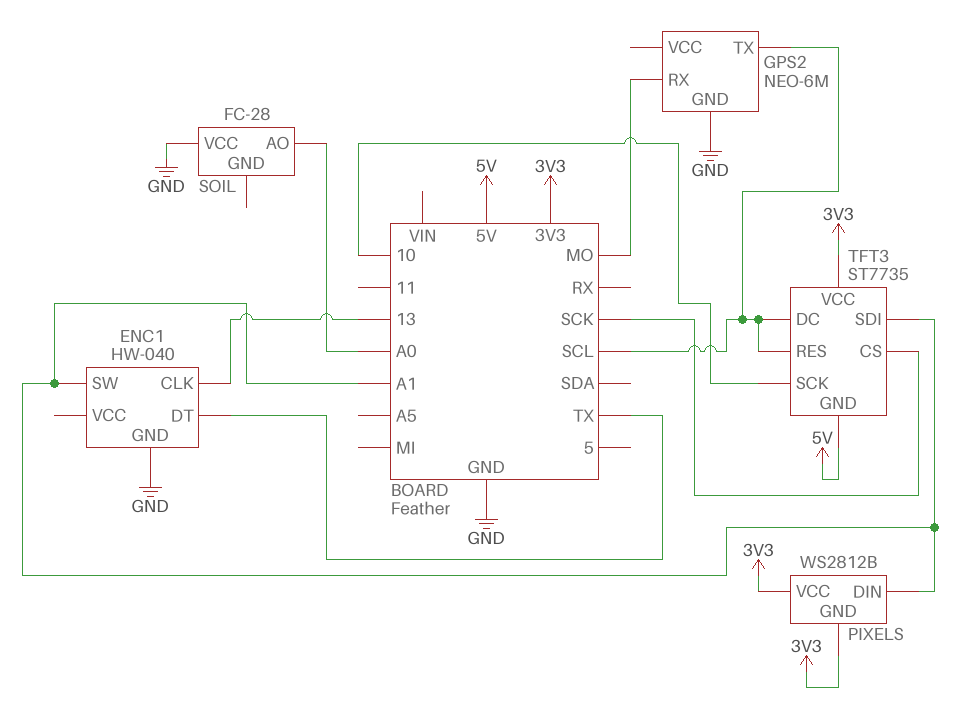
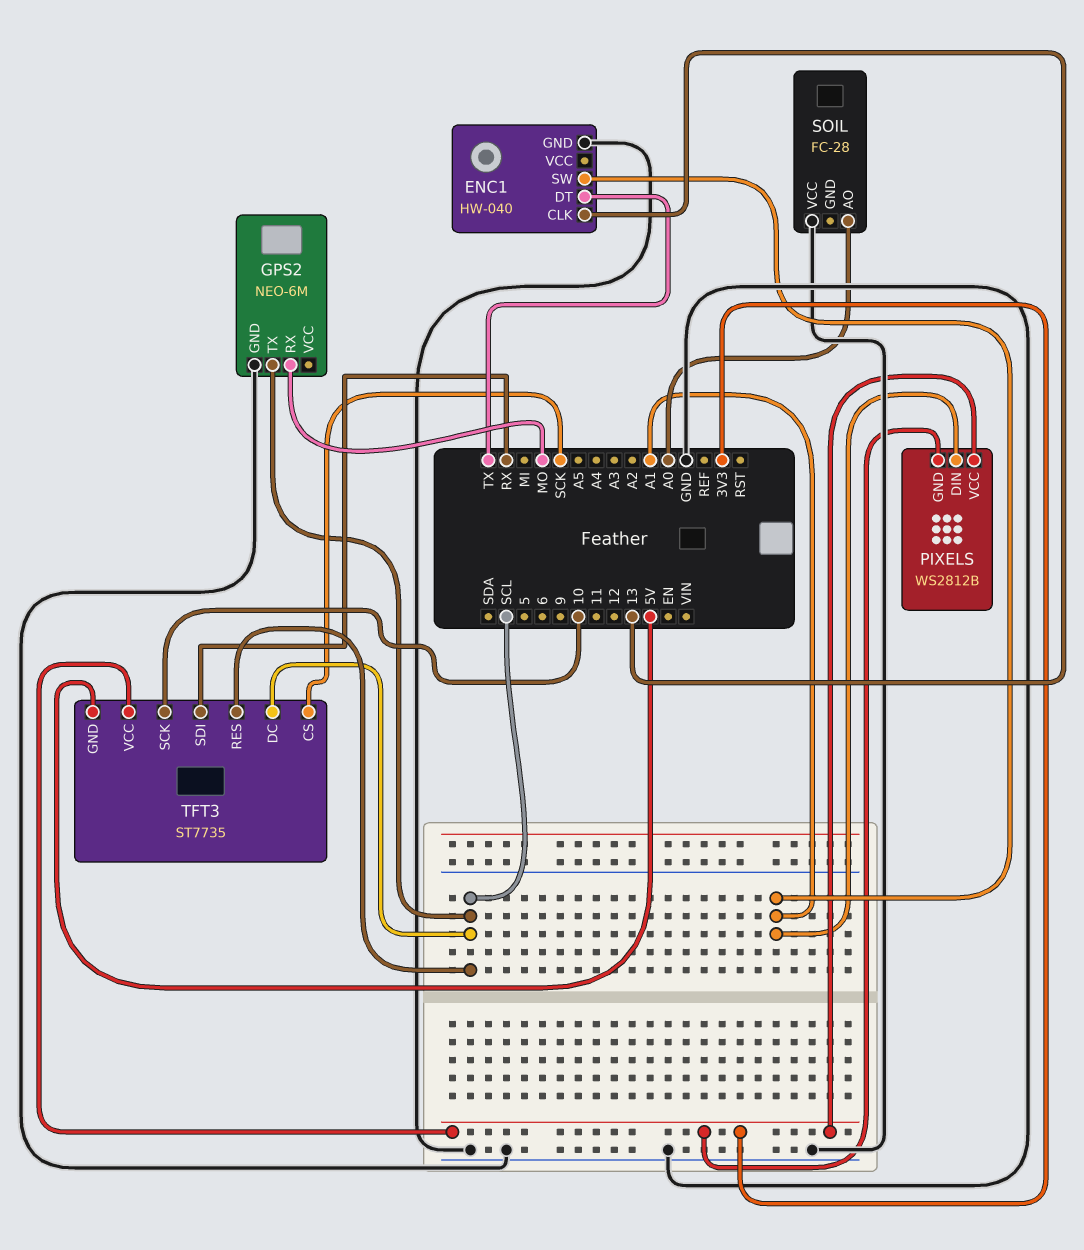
TFT3 pin SDI: A1 -> RX

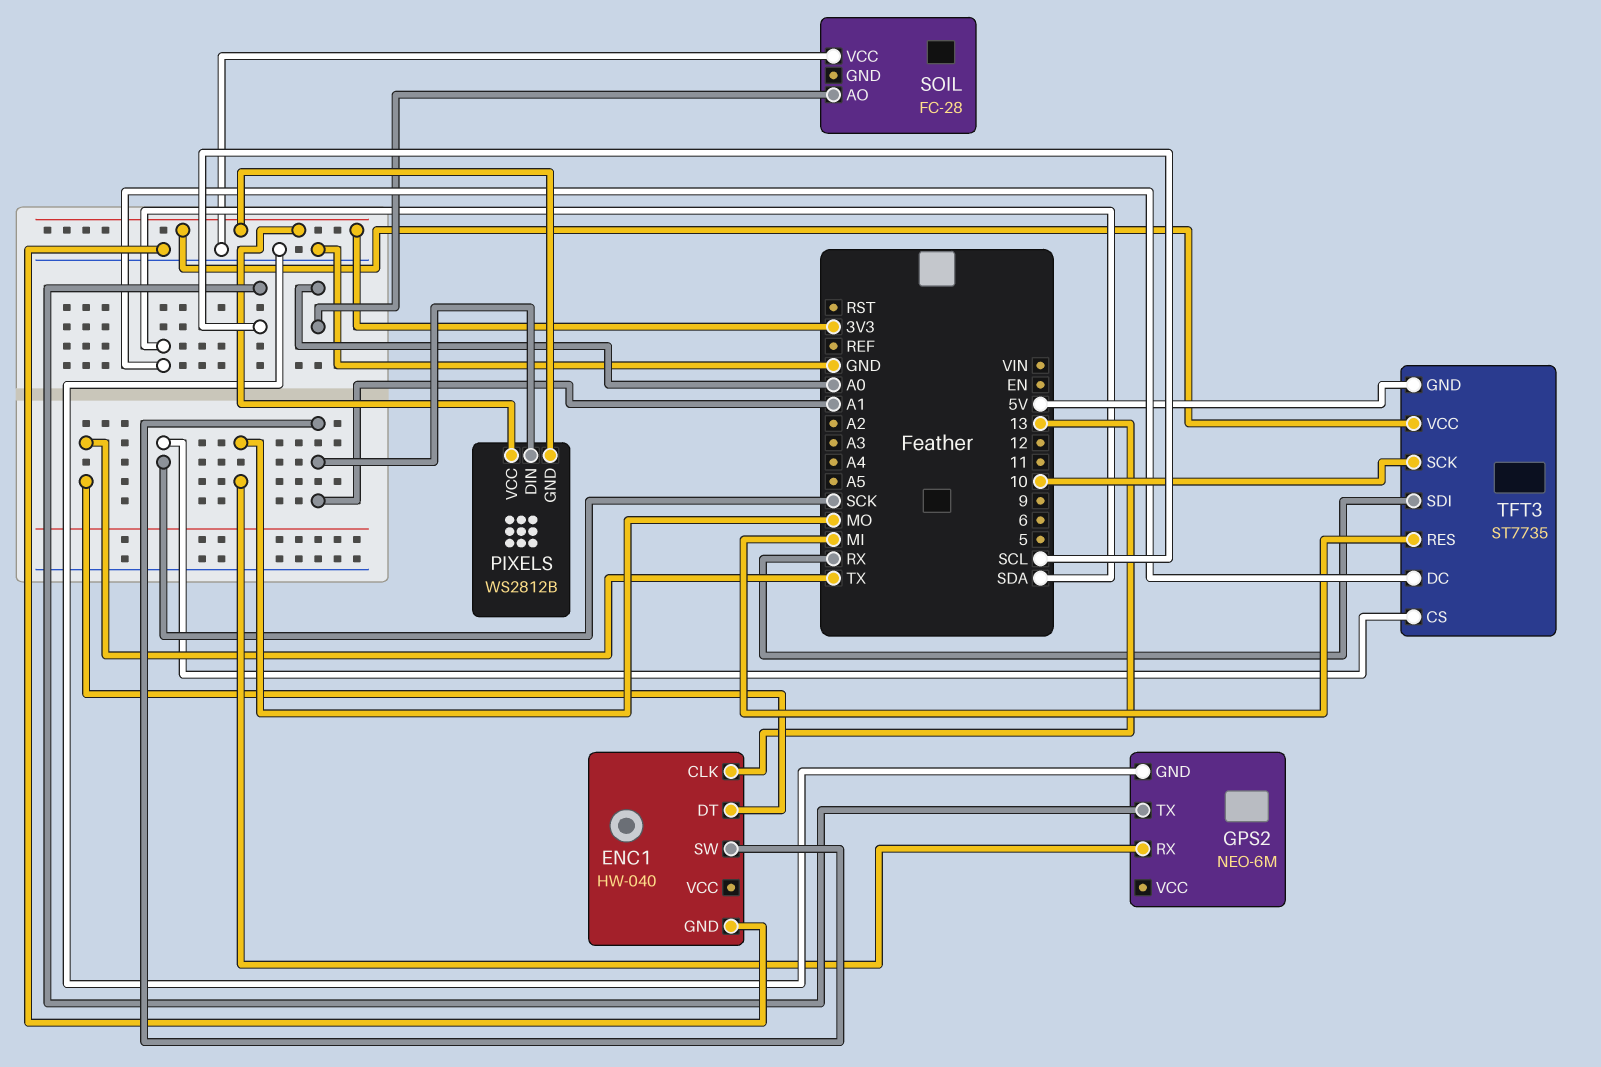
TFT3 pin DC: SCL -> SDA
TFT3 pin RES: SCL -> MI

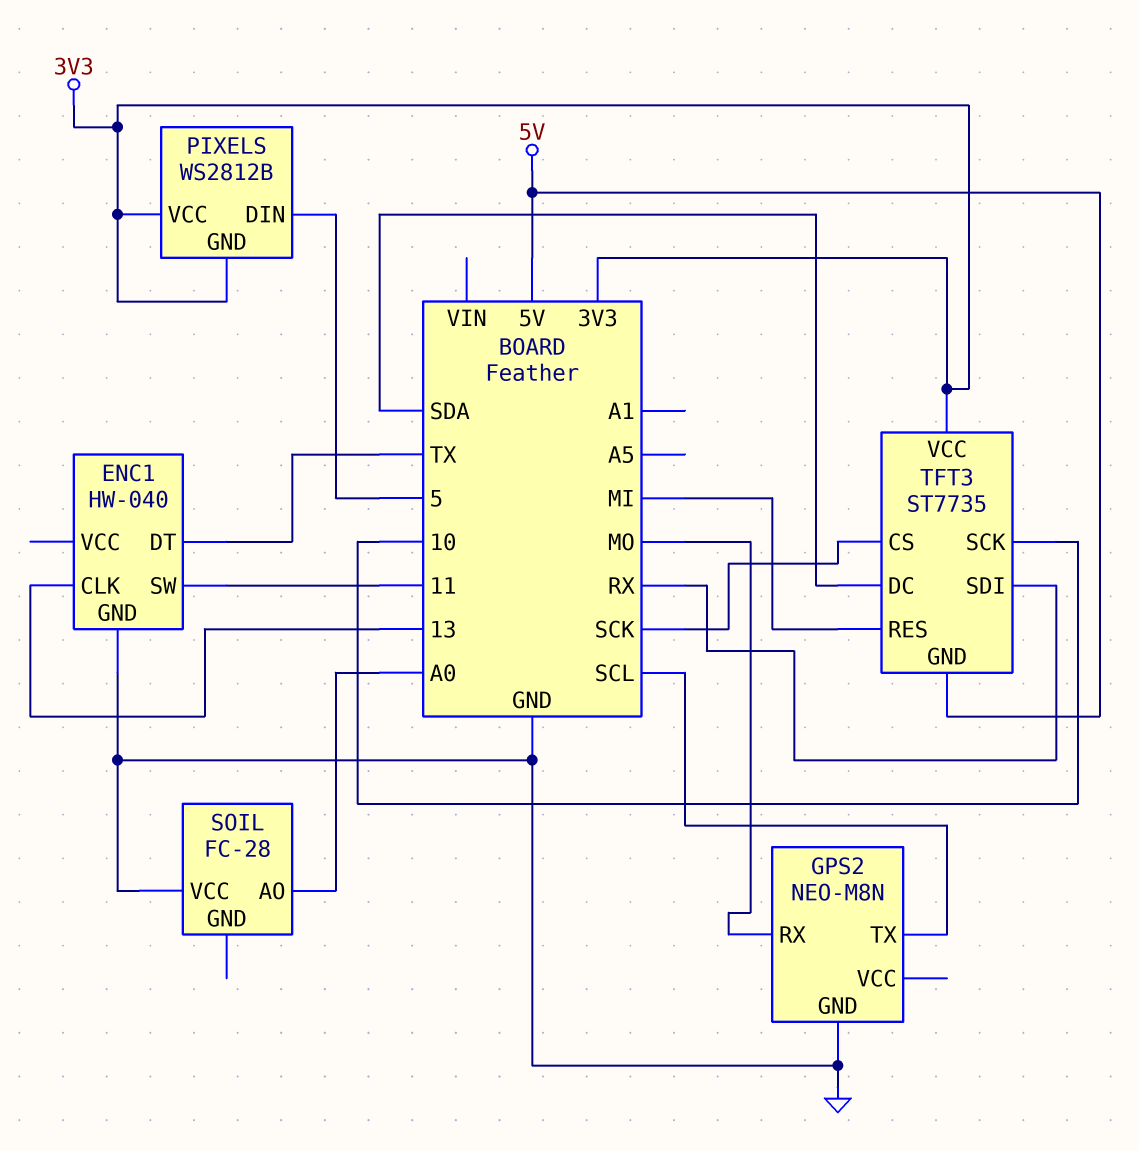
ENC1 pin SW: A1 -> 11
GPS2: NEO-6M -> NEO-M8N
PIXELS pin DIN: A1 -> 5

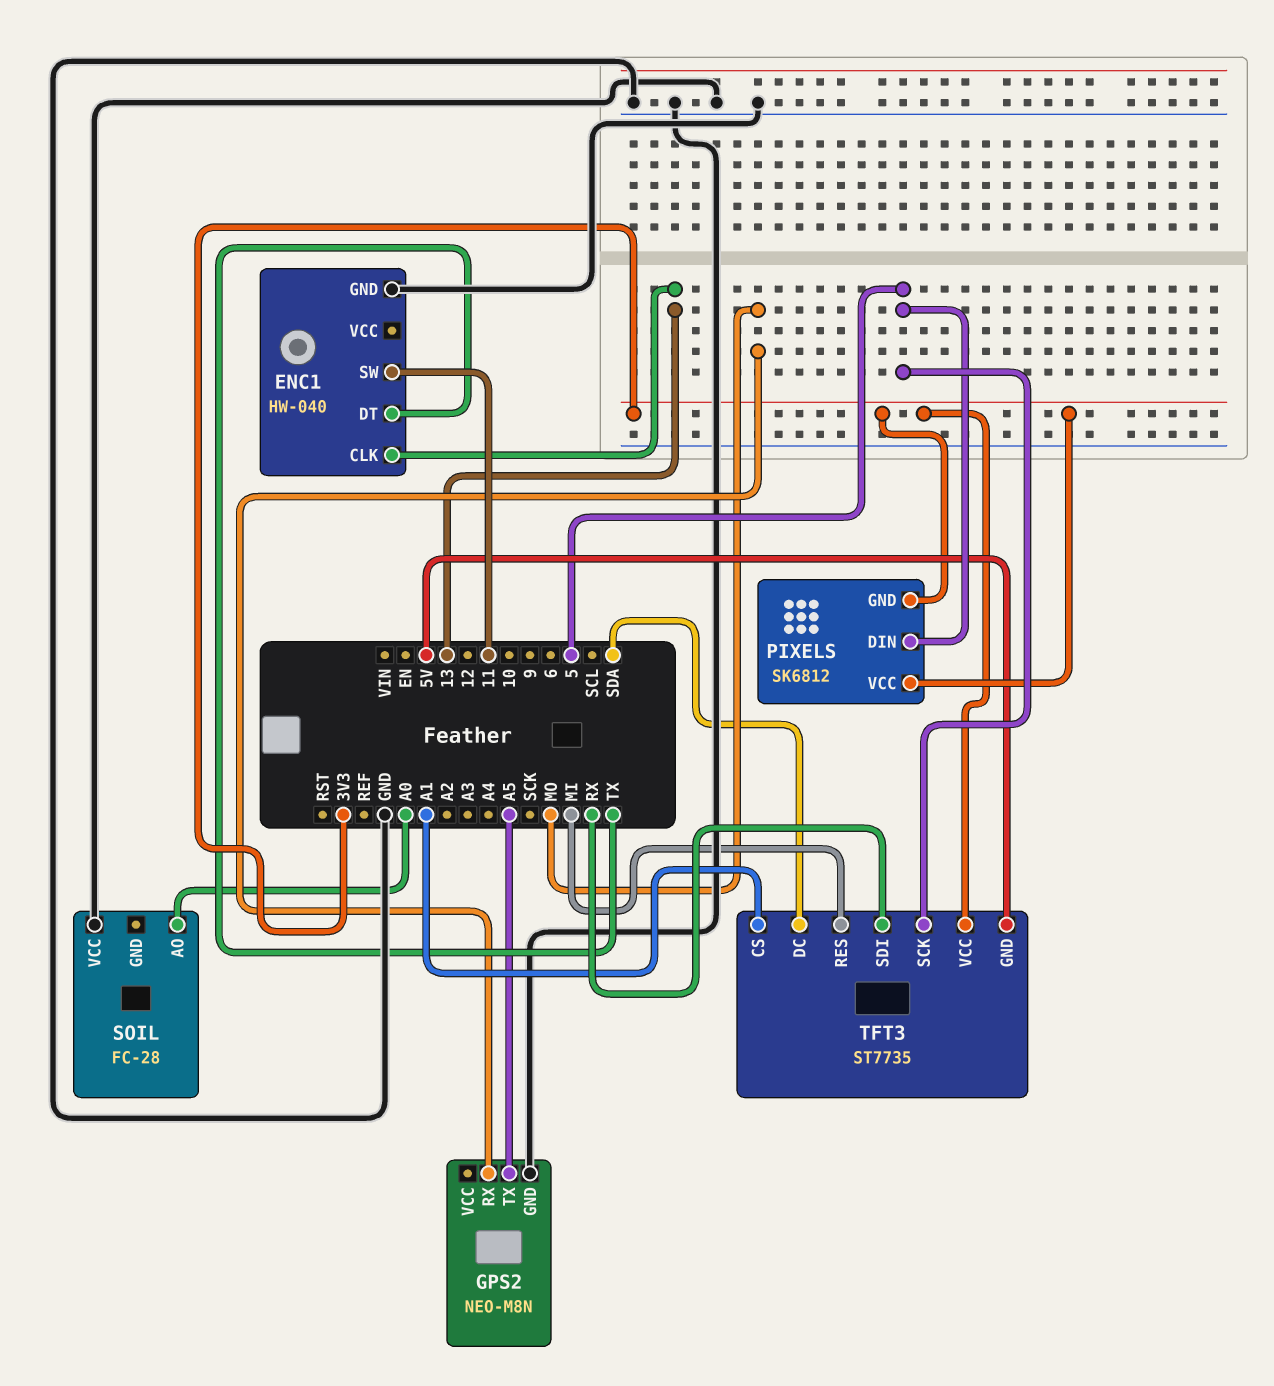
GPS2 pin TX: SCL -> A5
PIXELS: WS2812B -> SK6812
TFT3 pin CS: SCK -> A1
TFT3 pin SCK: 10 -> 5

